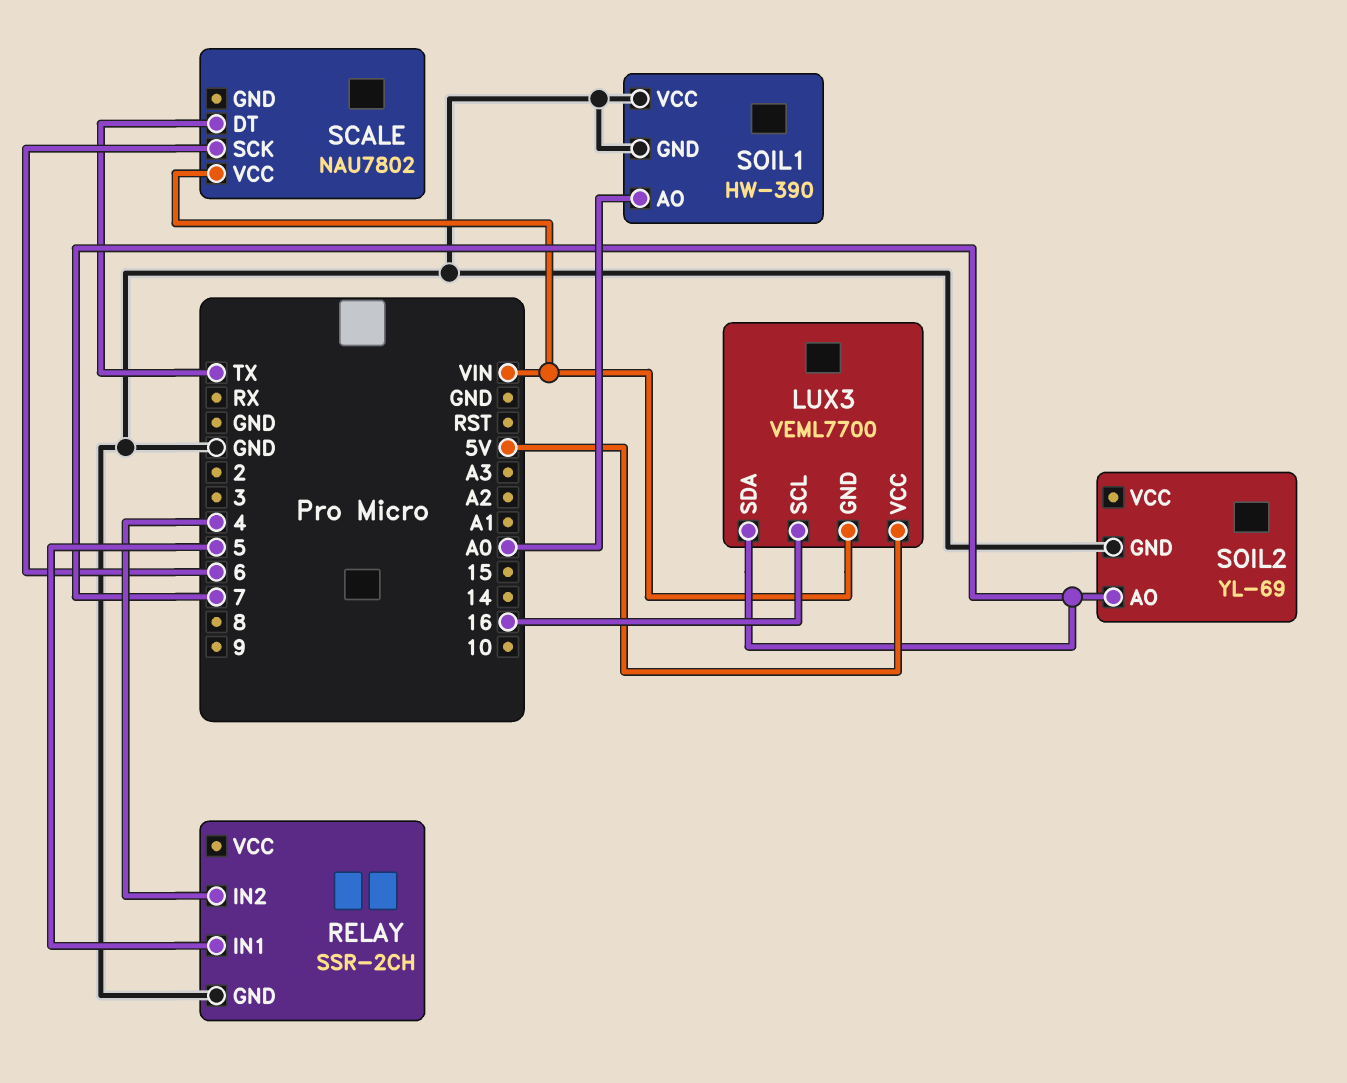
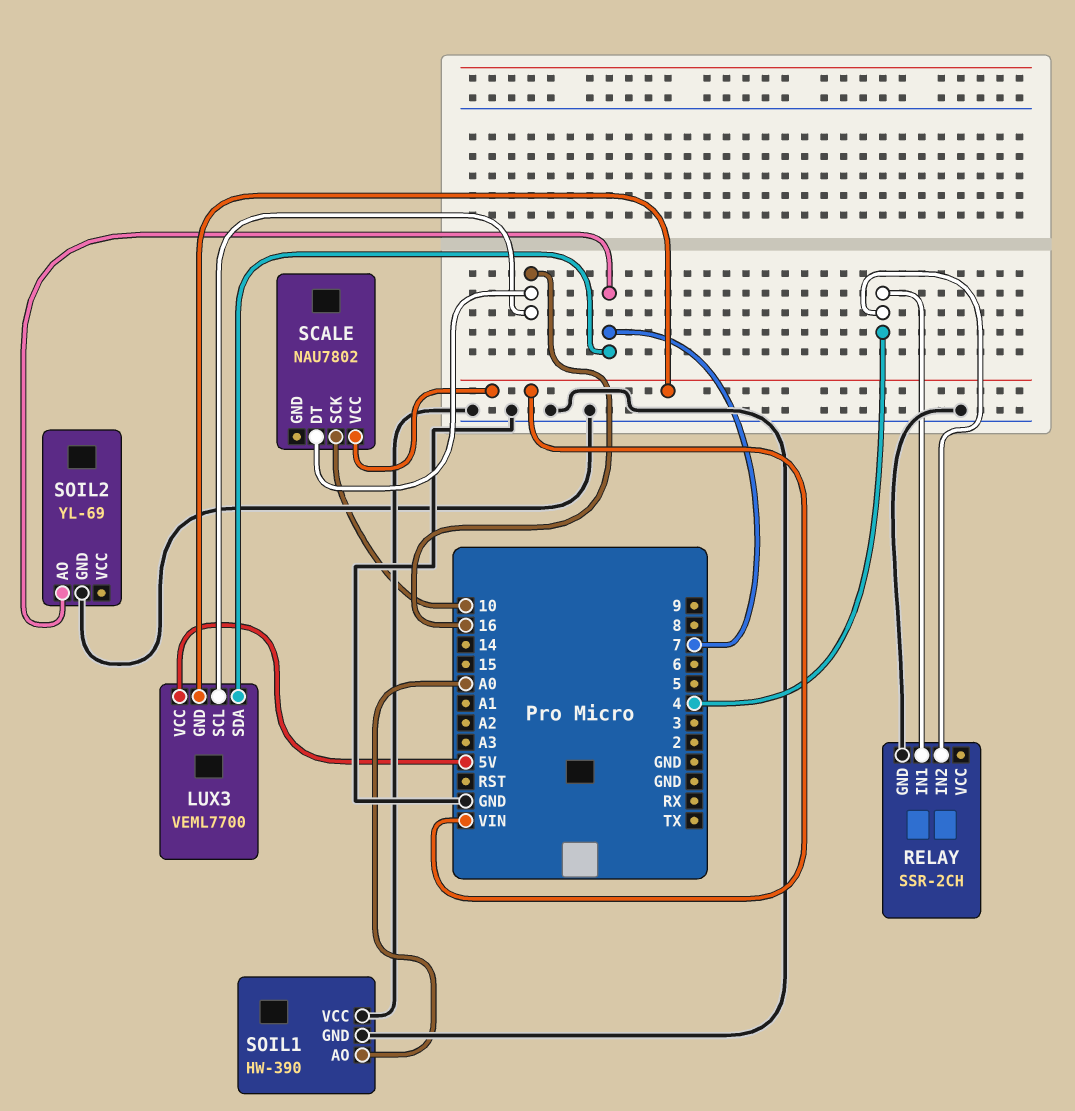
RELAY pin IN1: 5 -> 4
SCALE pin DT: TX -> 16
SCALE pin SCK: 6 -> 10

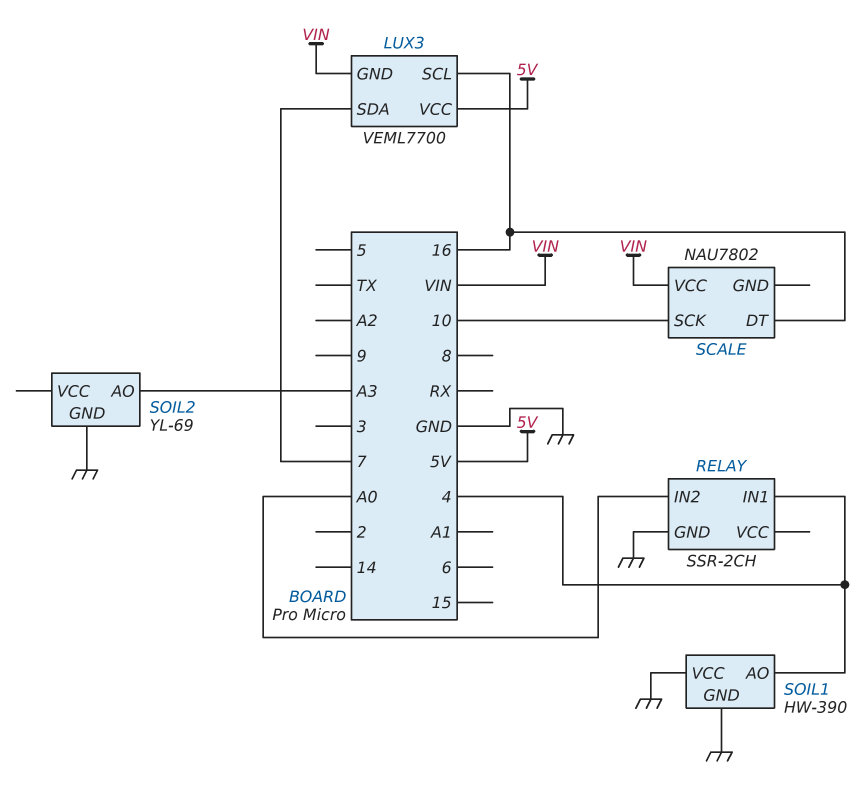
RELAY pin IN2: 4 -> A0
SOIL1 pin AO: A0 -> 4
SOIL2 pin AO: 7 -> A3

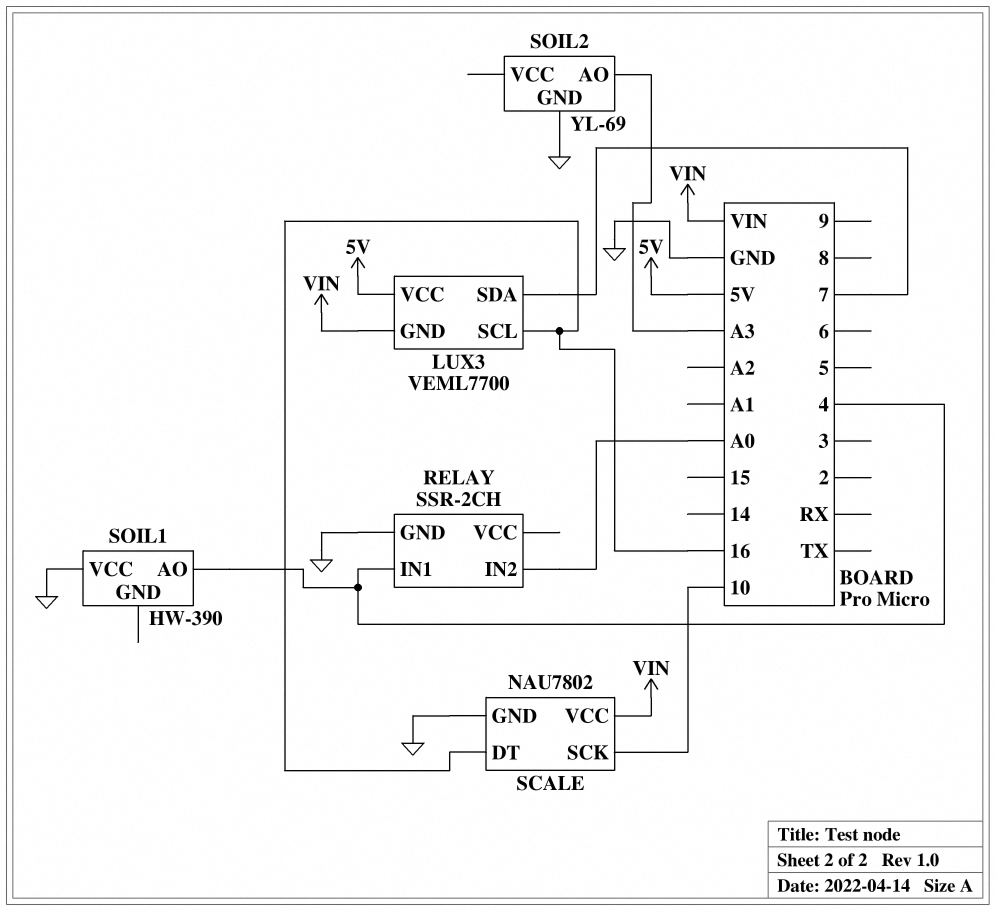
SCALE pin GND: none -> GND
SOIL1 pin GND: GND -> none

